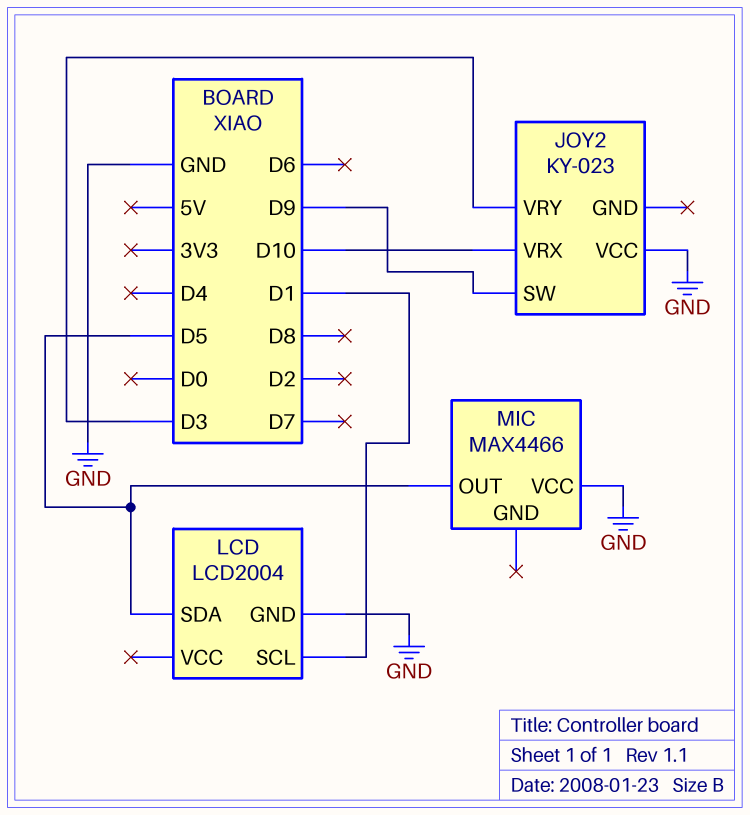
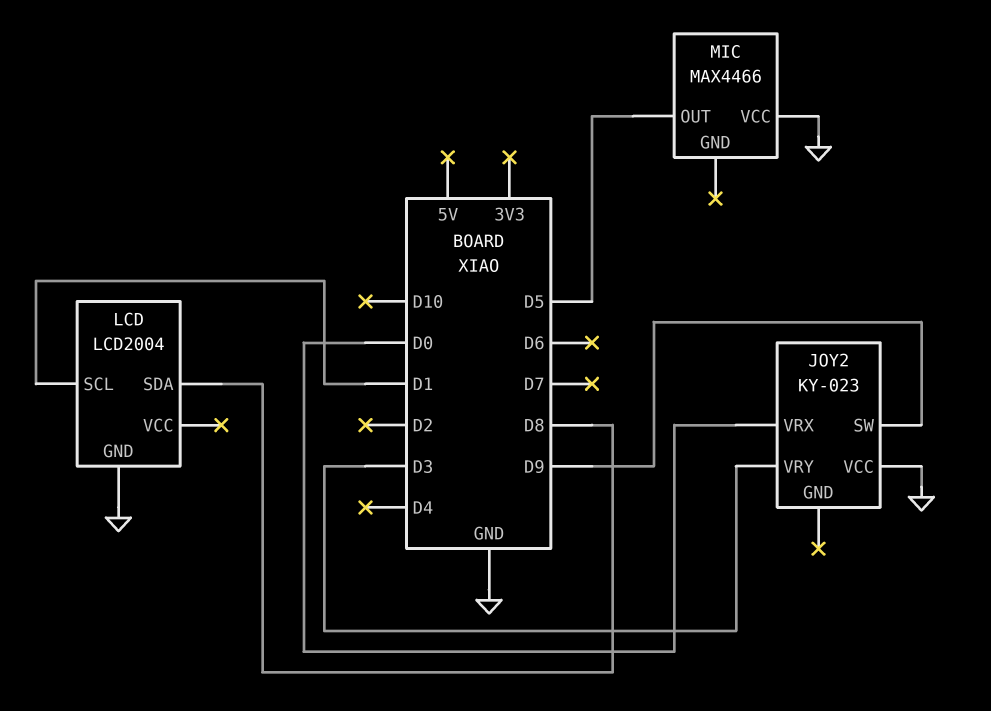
JOY2 pin VRX: D10 -> D0
LCD pin SDA: D5 -> D8

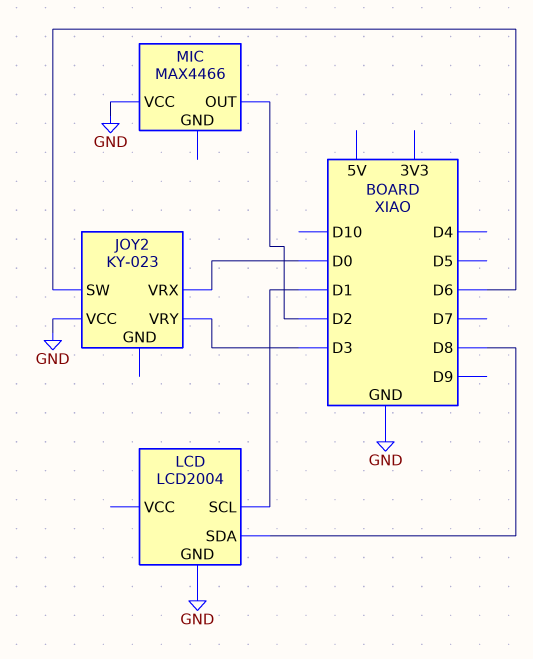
JOY2 pin SW: D9 -> D6
MIC pin OUT: D5 -> D2

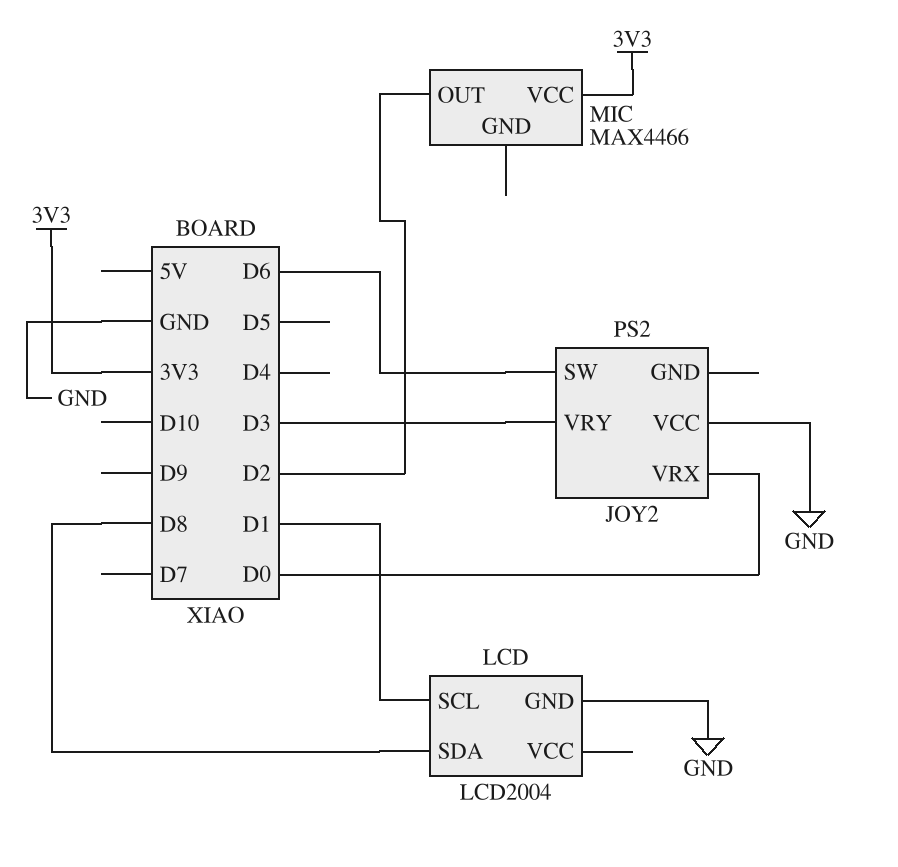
JOY2: KY-023 -> PS2
MIC pin VCC: GND -> 3V3

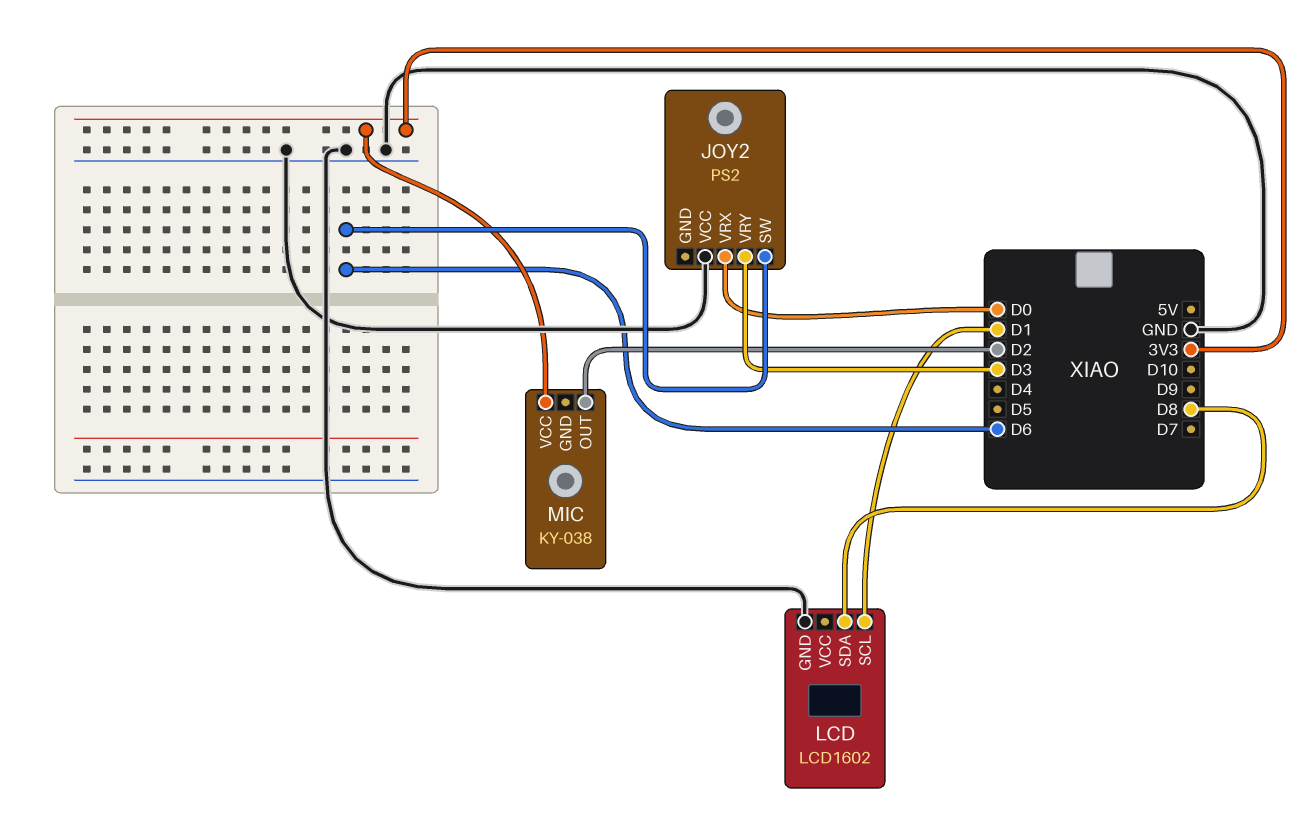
LCD: LCD2004 -> LCD1602
MIC: MAX4466 -> KY-038

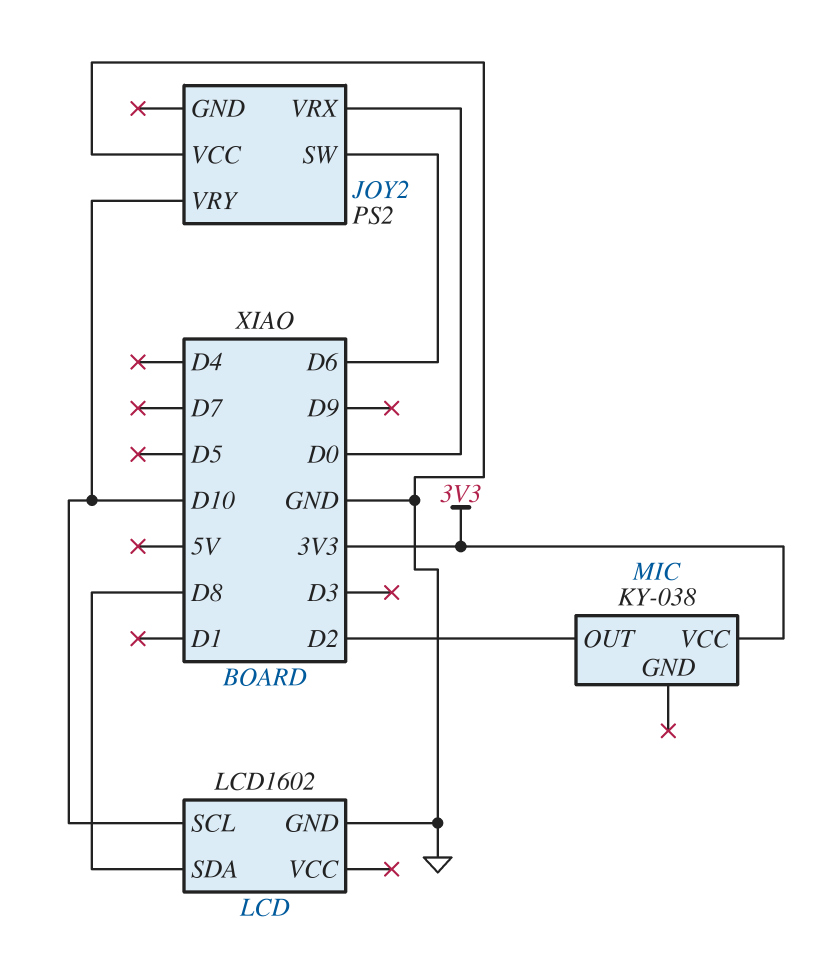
JOY2 pin VRY: D3 -> D10
LCD pin SCL: D1 -> D10

